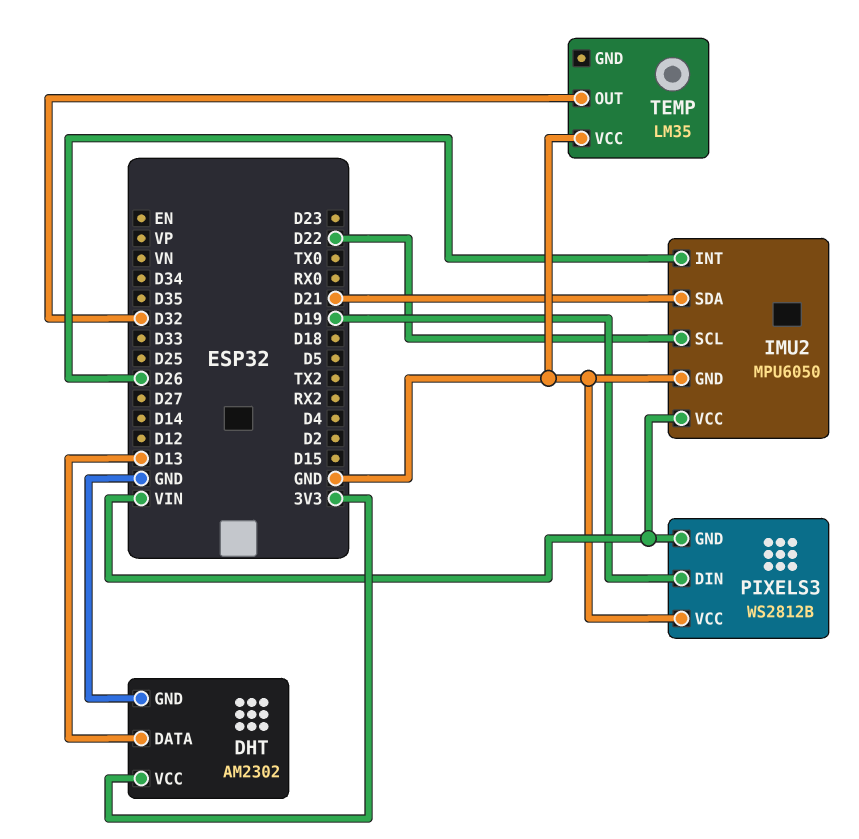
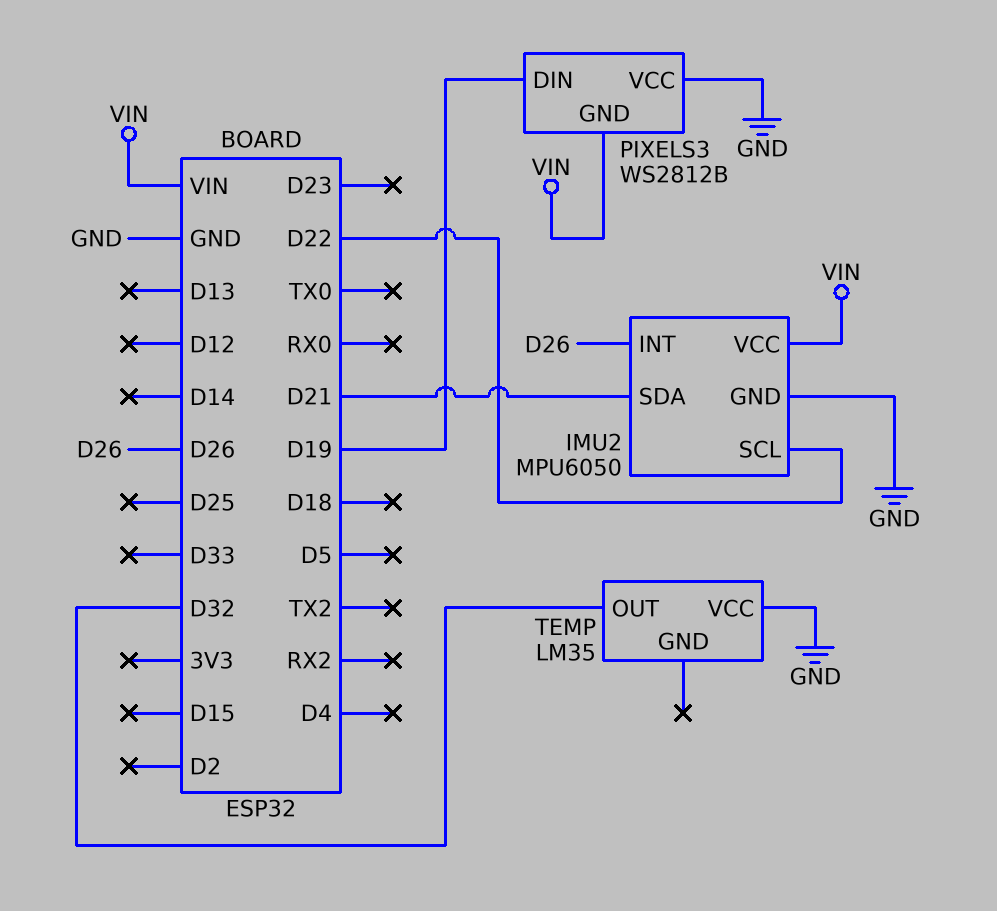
DHT: AM2302 -> none
DHT pin DATA: D13 -> none
DHT pin GND: GND -> none
DHT pin VCC: 3V3 -> none

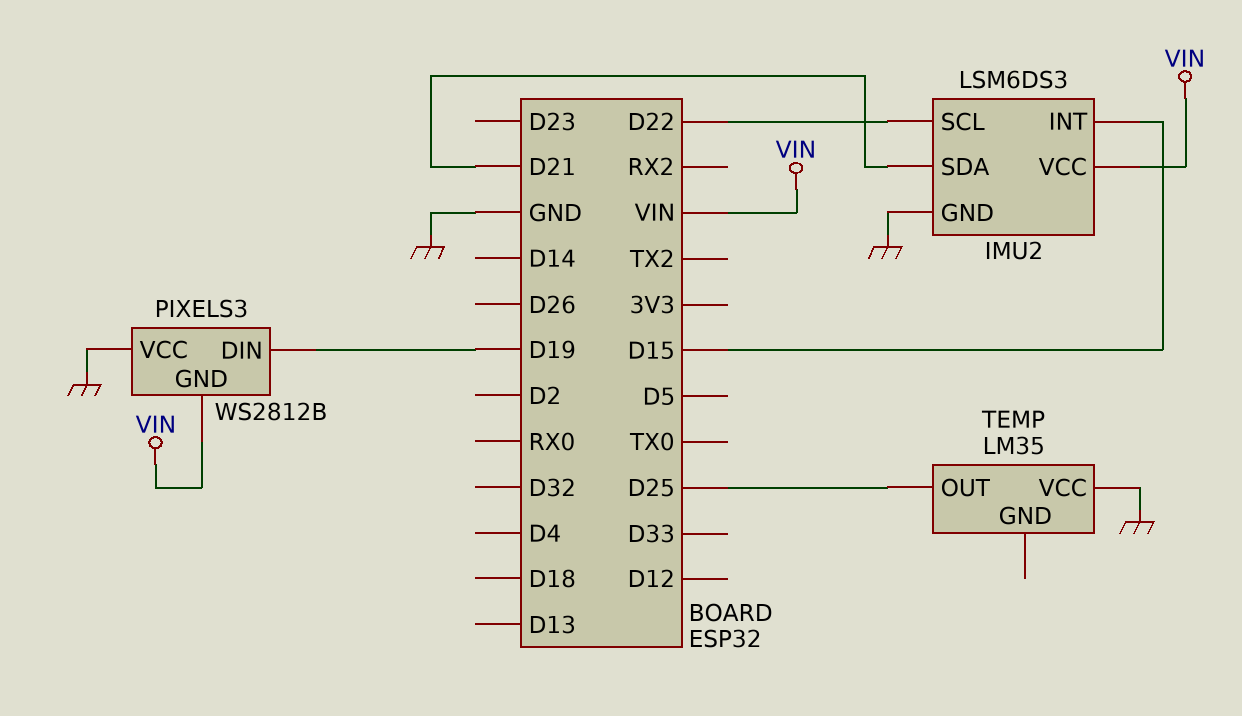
IMU2: MPU6050 -> LSM6DS3
IMU2 pin INT: D26 -> D15
TEMP pin OUT: D32 -> D25

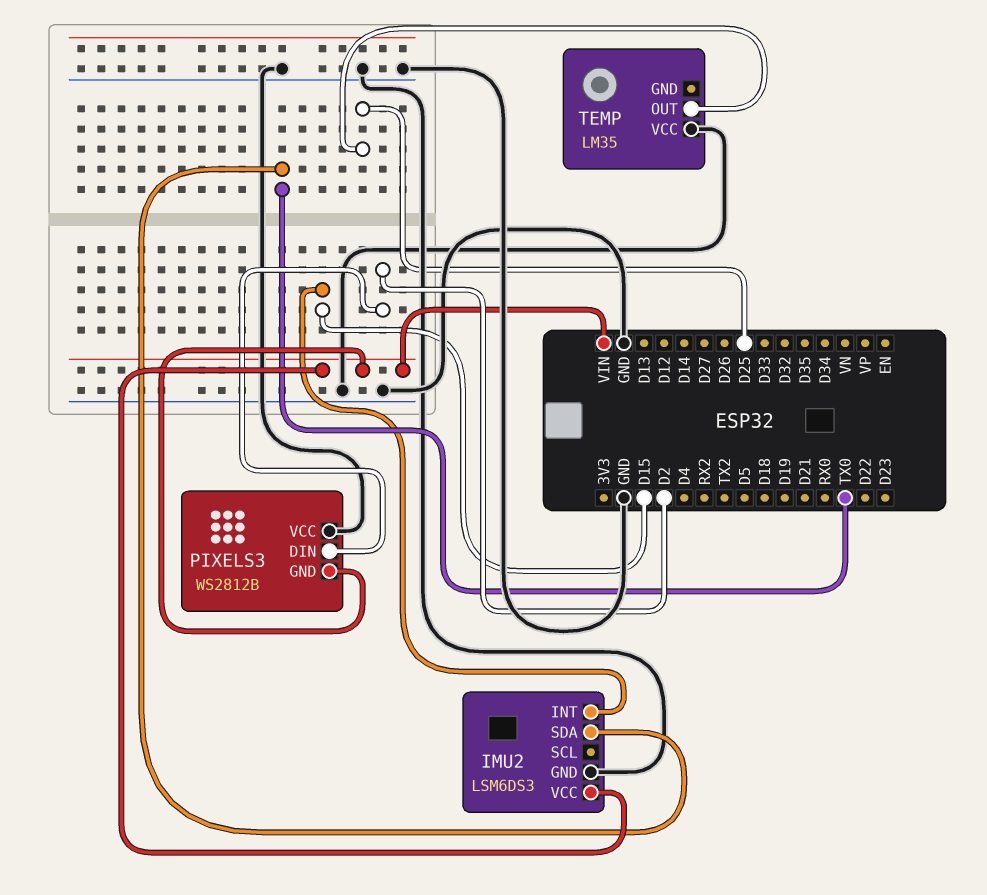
IMU2 pin SCL: D22 -> none
IMU2 pin SDA: D21 -> TX0
PIXELS3 pin DIN: D19 -> D2

